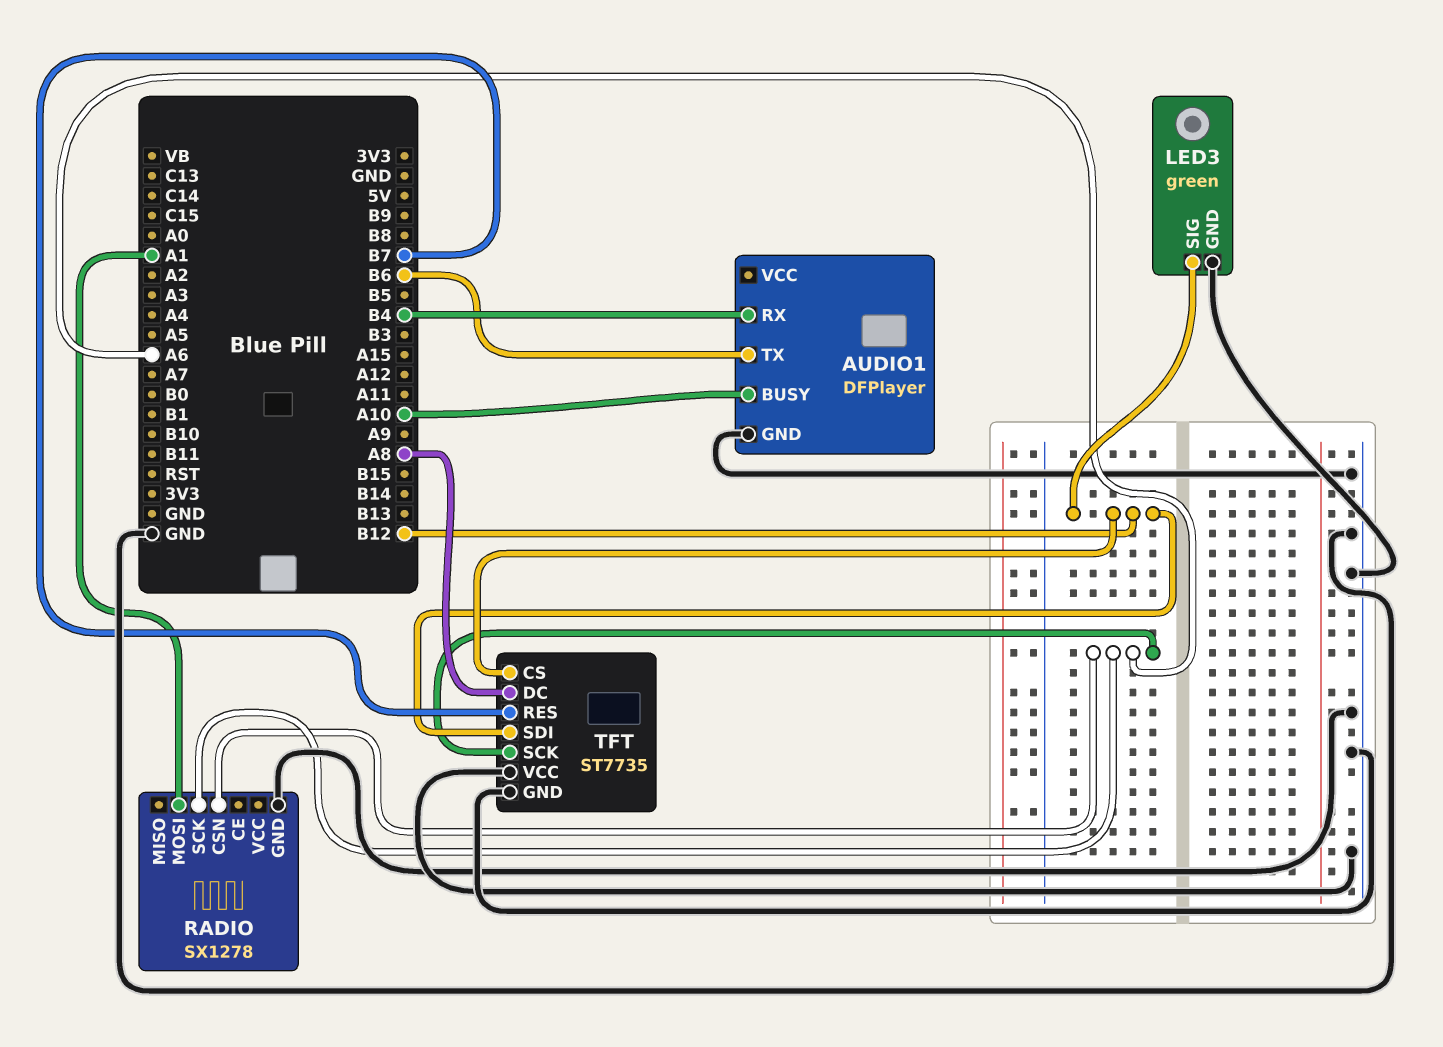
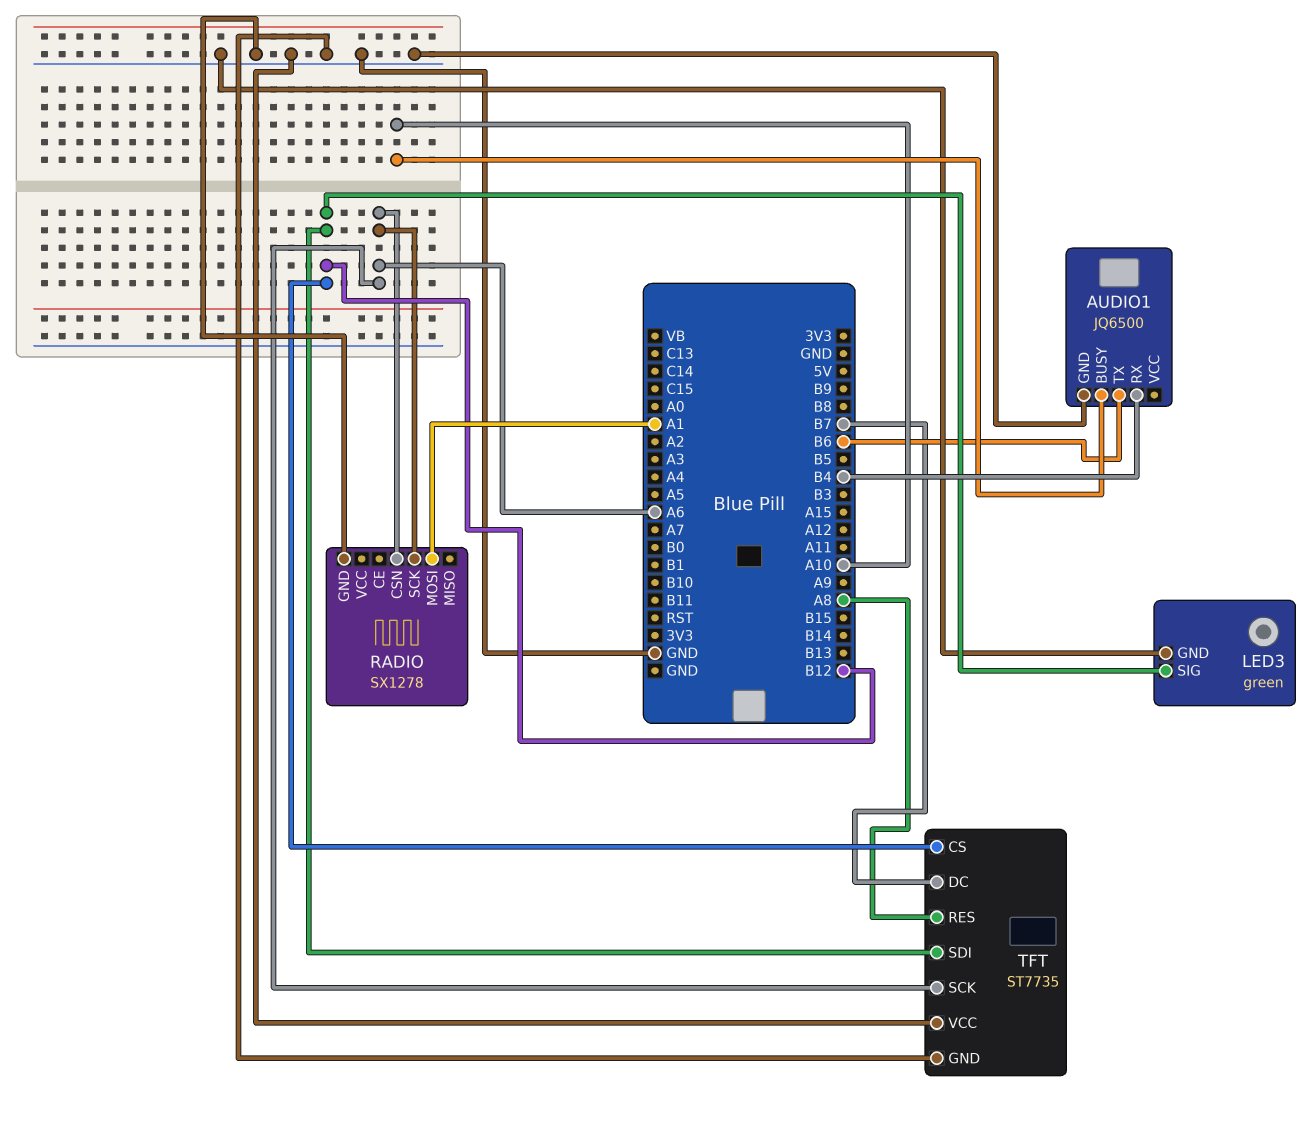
AUDIO1: DFPlayer -> JQ6500
TFT pin DC: A8 -> B7
TFT pin RES: B7 -> A8

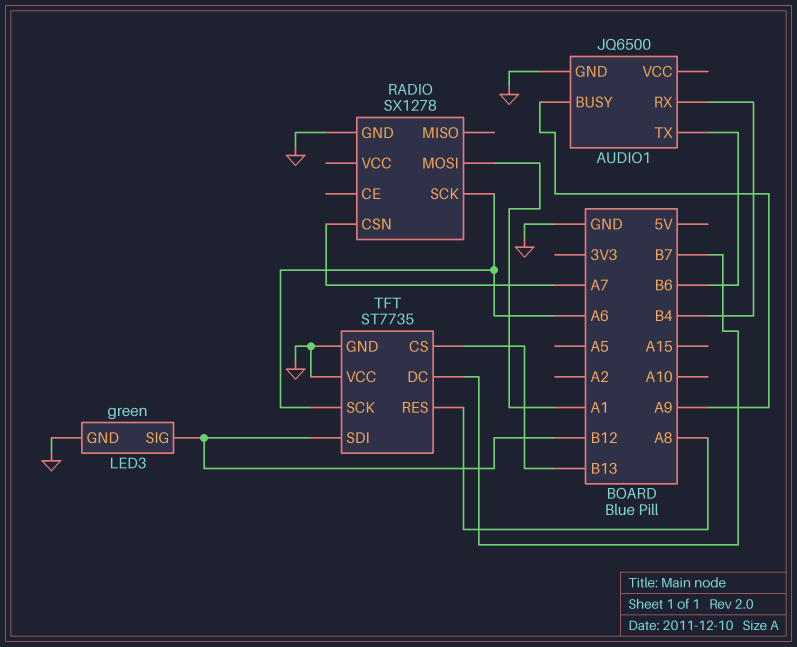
AUDIO1 pin BUSY: A10 -> A9
RADIO pin CSN: A6 -> A7
TFT pin CS: B12 -> B13

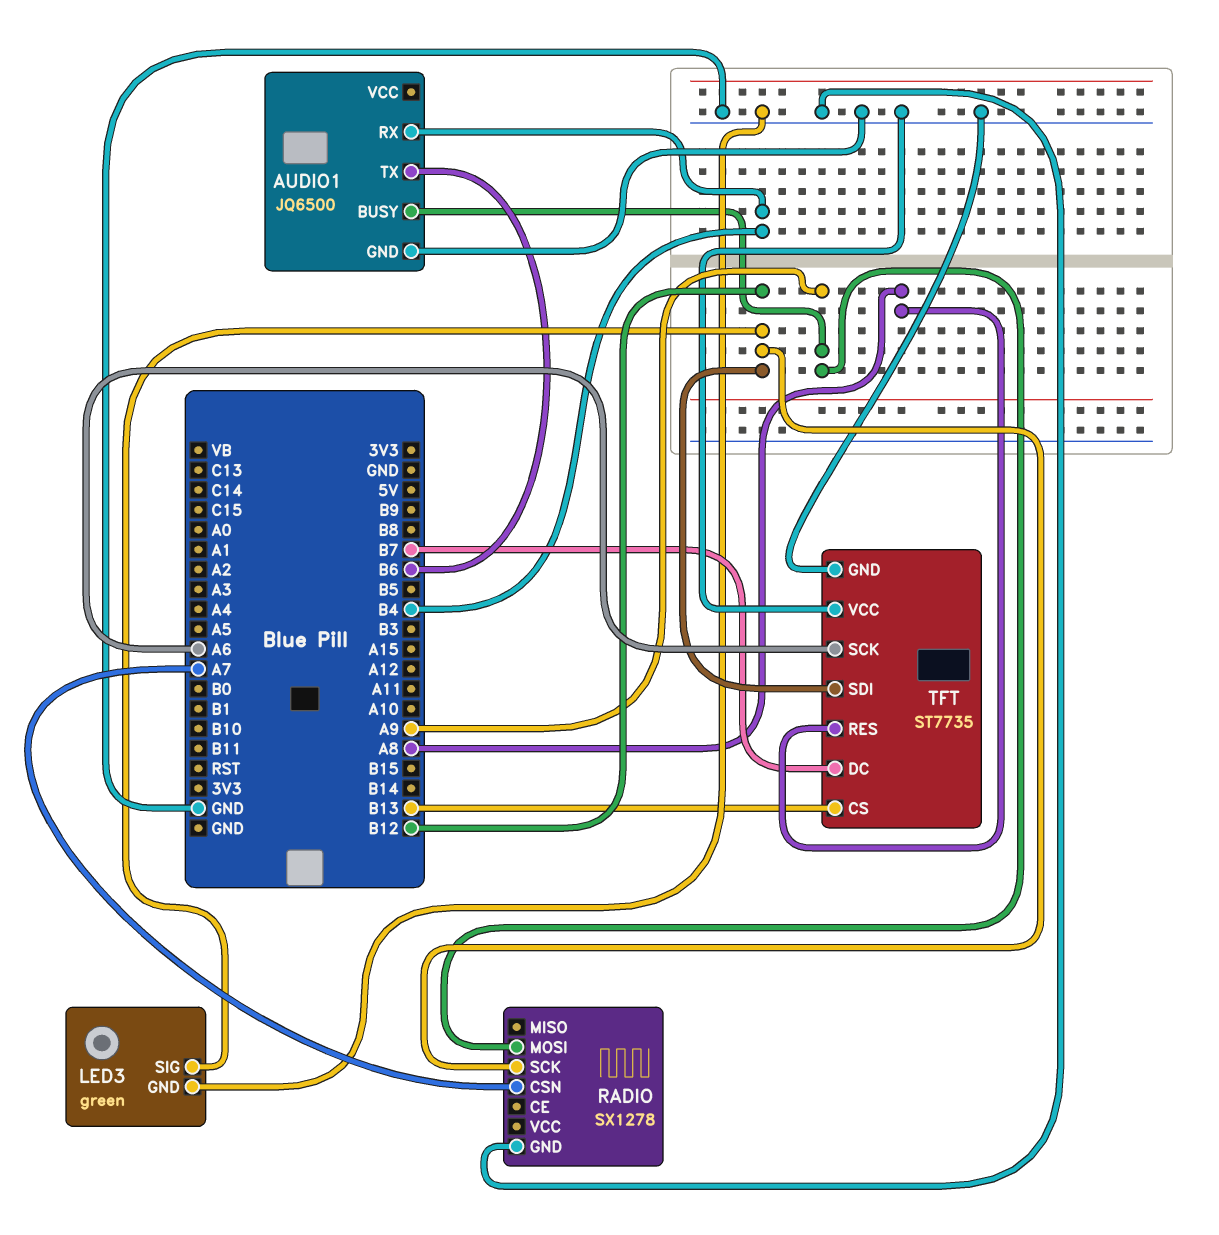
RADIO pin MOSI: A1 -> A9
RADIO pin SCK: A6 -> B12

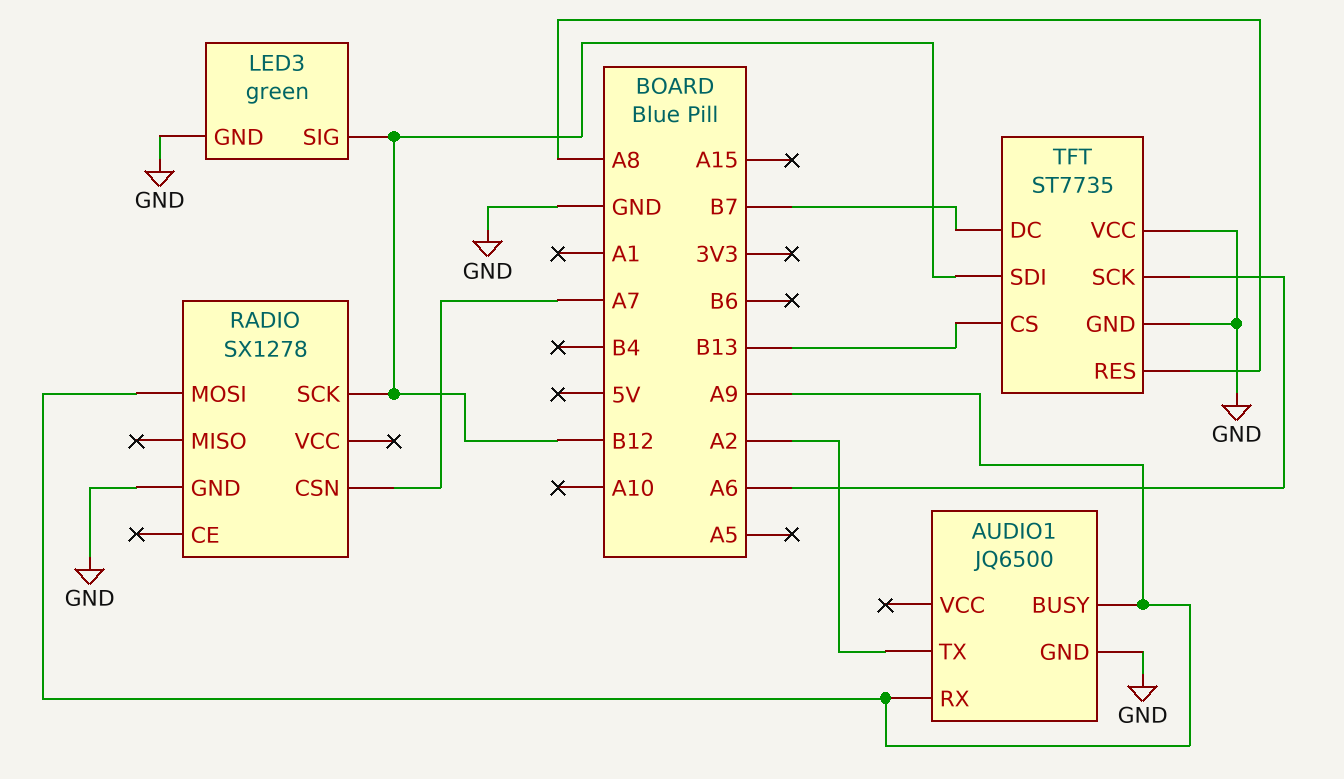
AUDIO1 pin RX: B4 -> A9
AUDIO1 pin TX: B6 -> A2

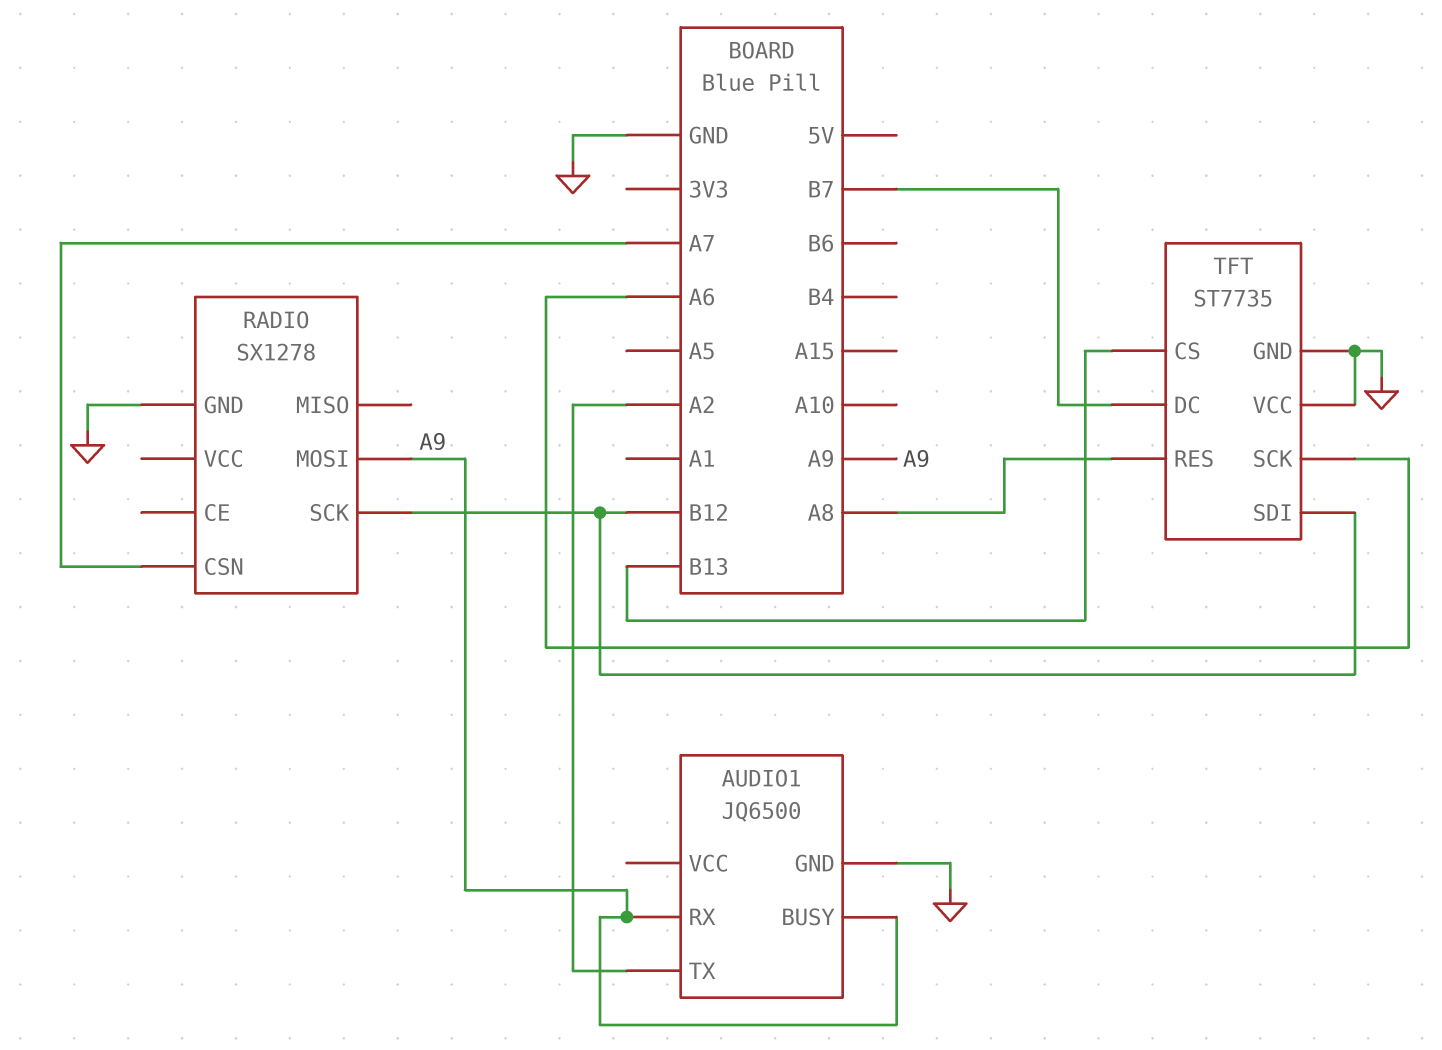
LED3: green -> none
LED3 pin GND: GND -> none
LED3 pin SIG: B12 -> none

